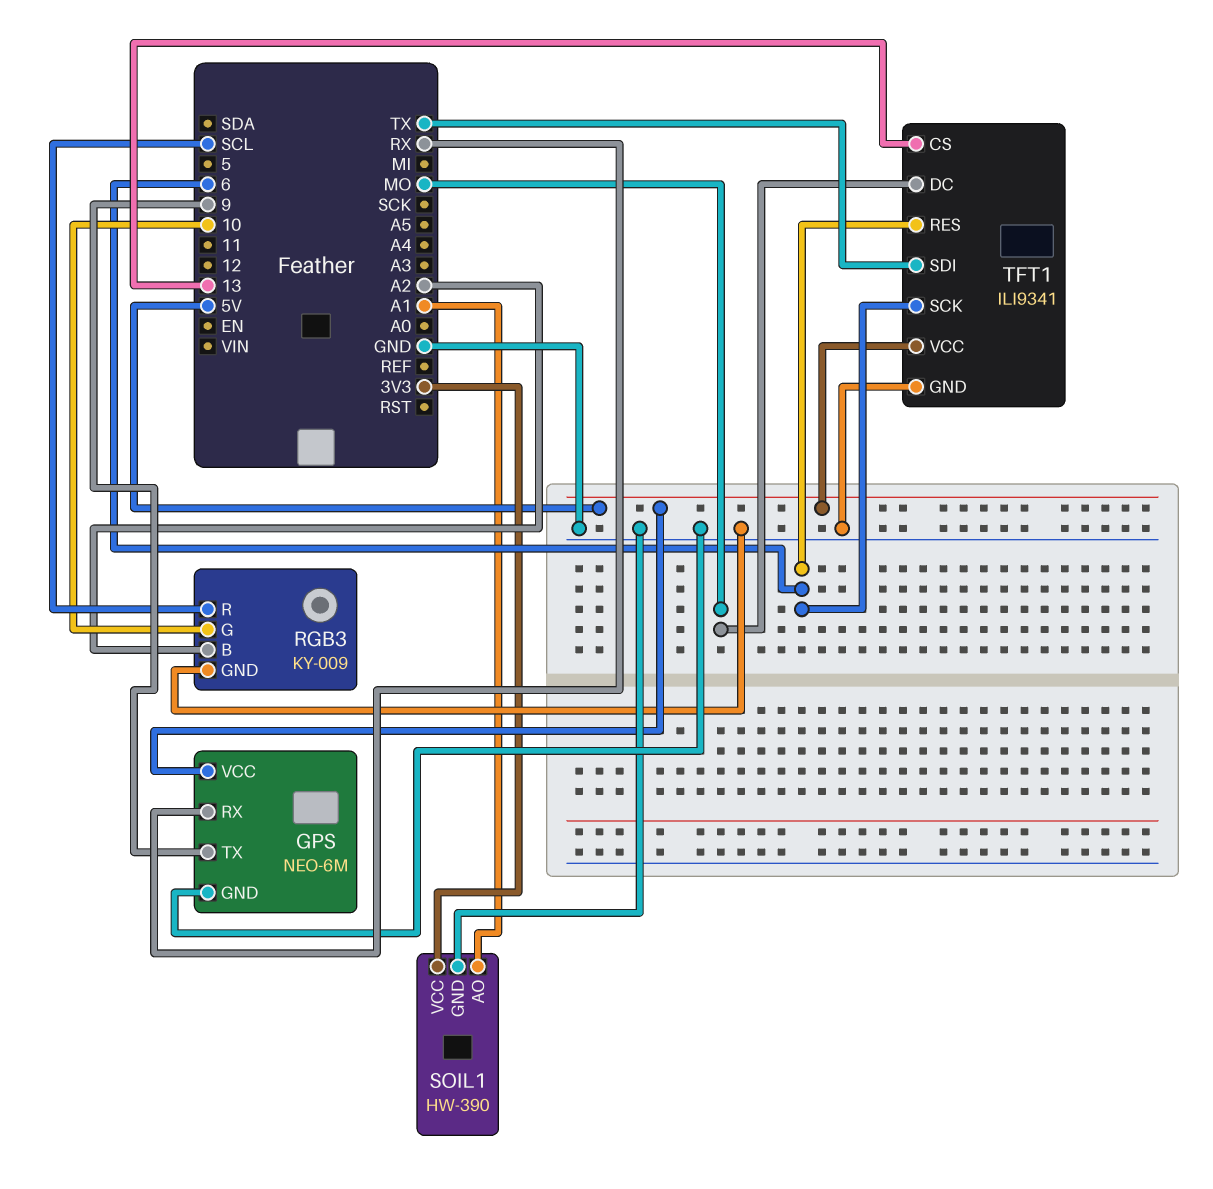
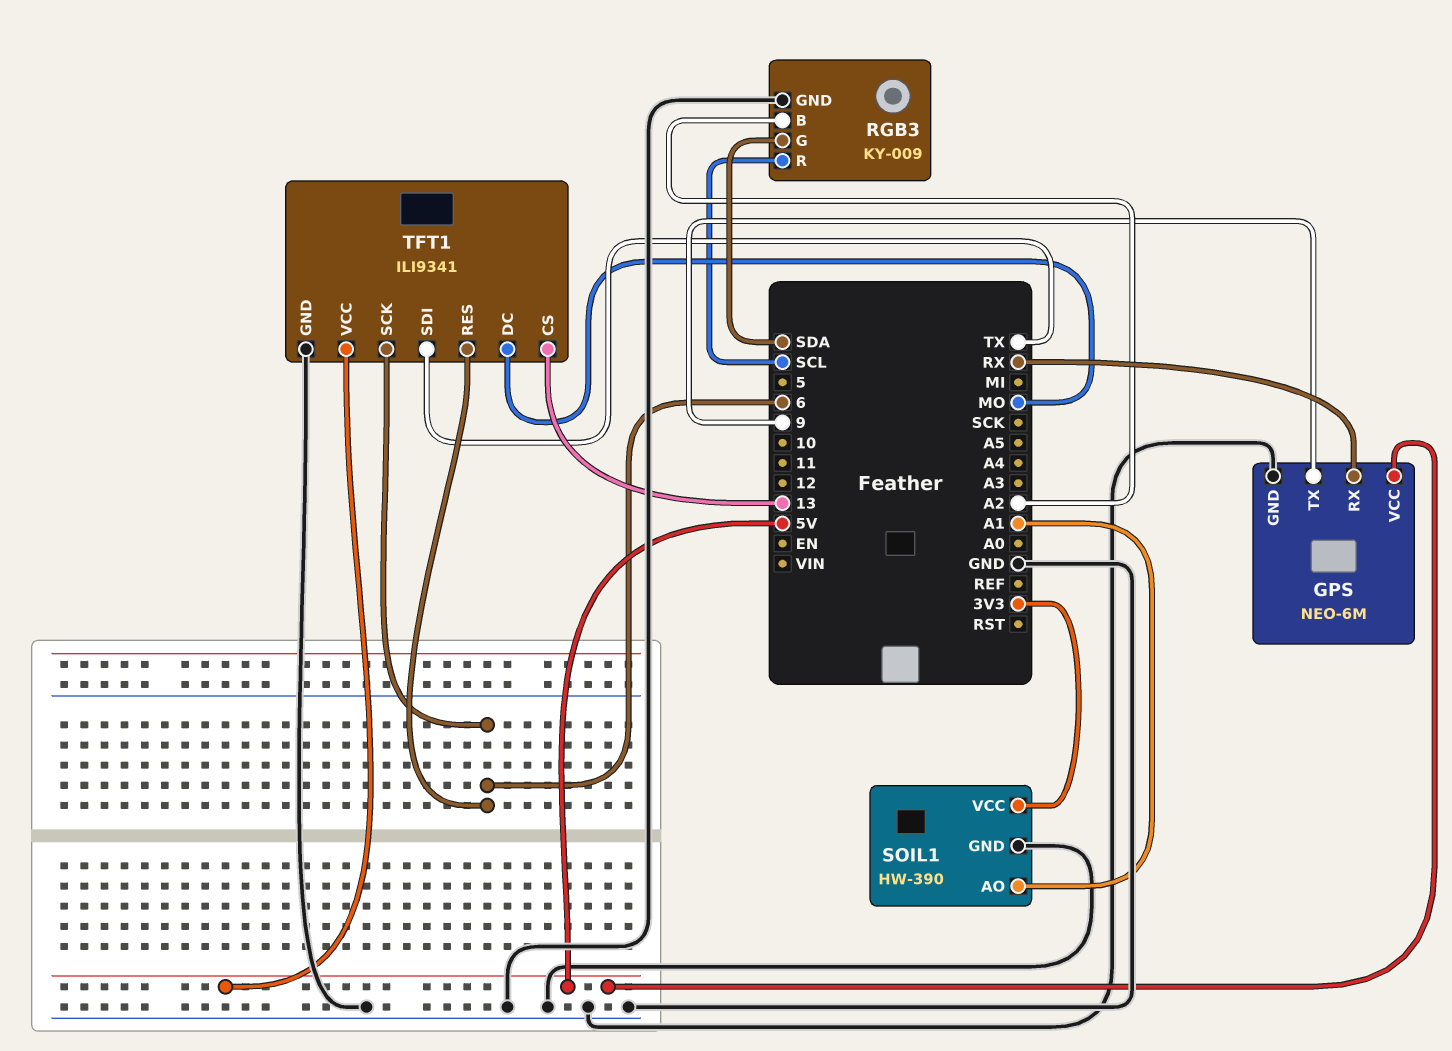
RGB3 pin G: 10 -> SDA

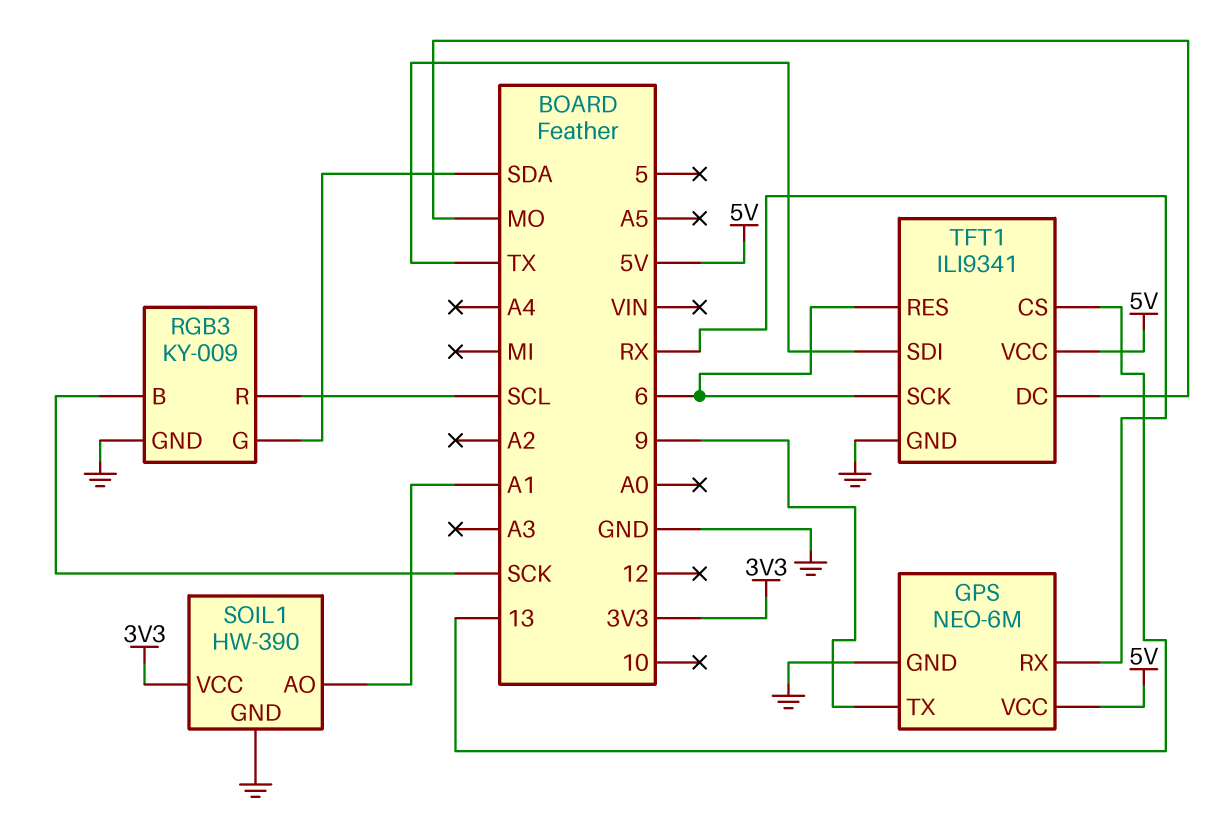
RGB3 pin B: A2 -> SCK

